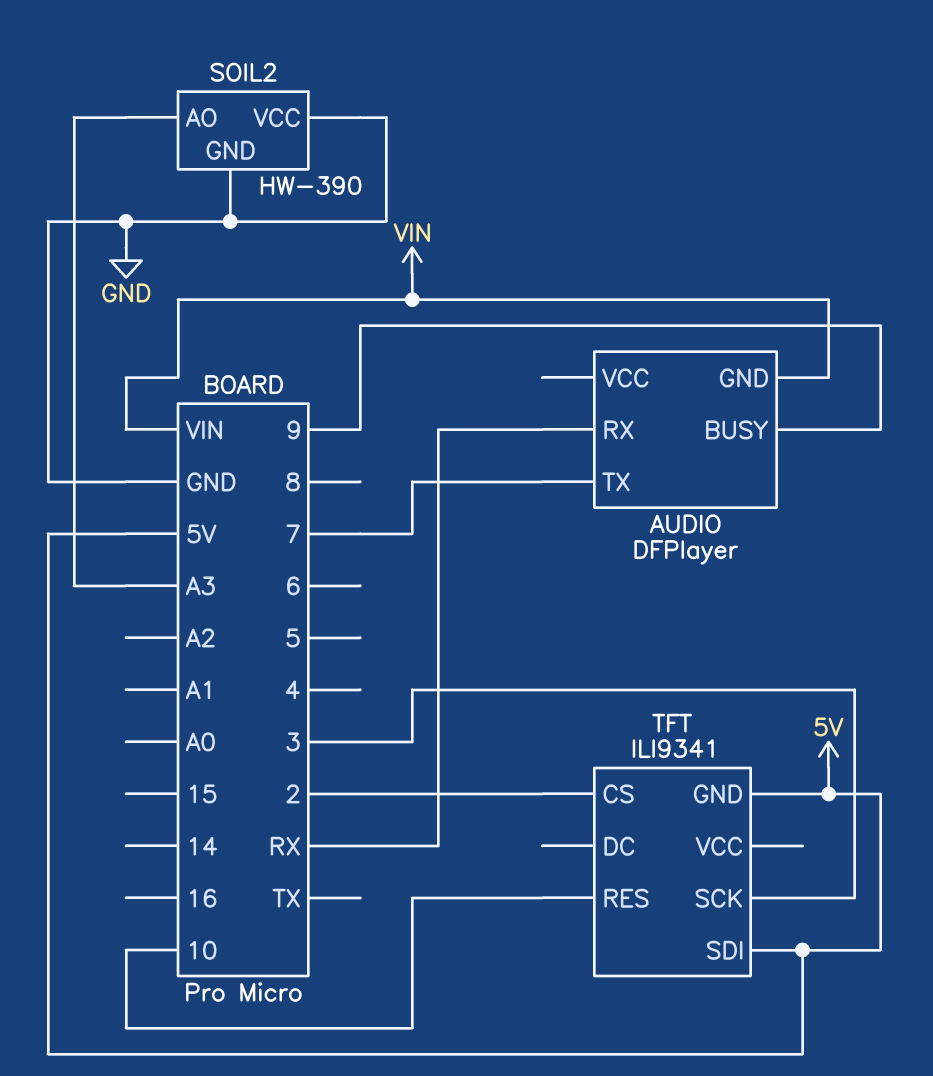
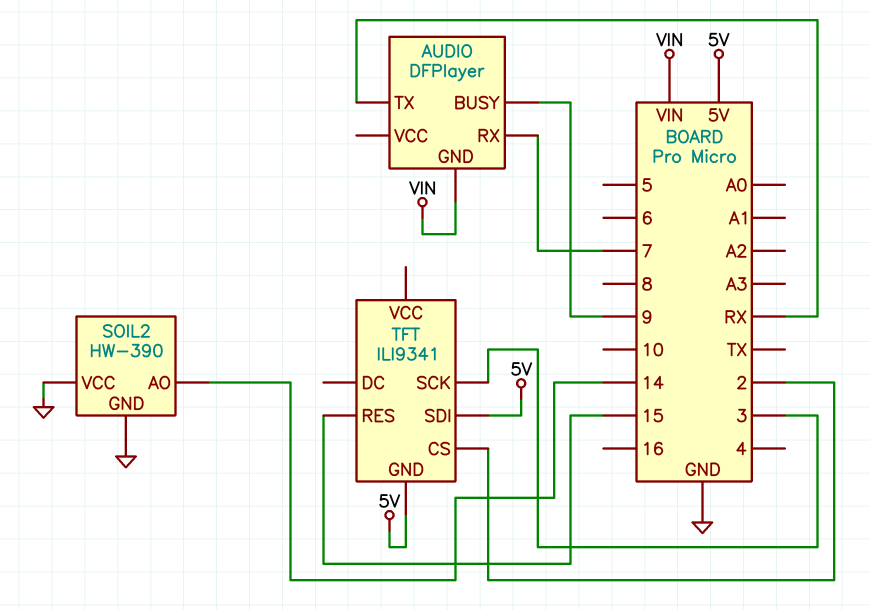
AUDIO pin RX: RX -> 7
AUDIO pin TX: 7 -> RX
SOIL2 pin AO: A3 -> 14
TFT pin RES: 10 -> 15

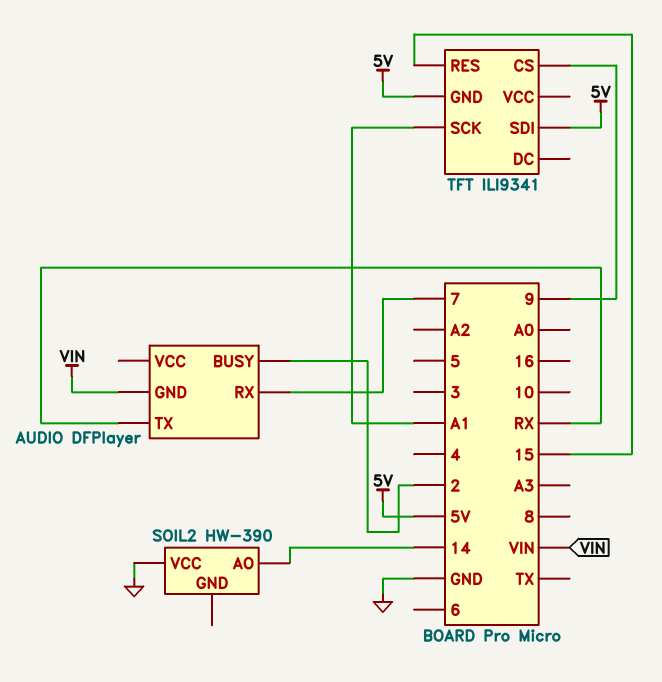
AUDIO pin BUSY: 9 -> 2
SOIL2 pin GND: GND -> none
TFT pin CS: 2 -> 9
TFT pin SCK: 3 -> A1

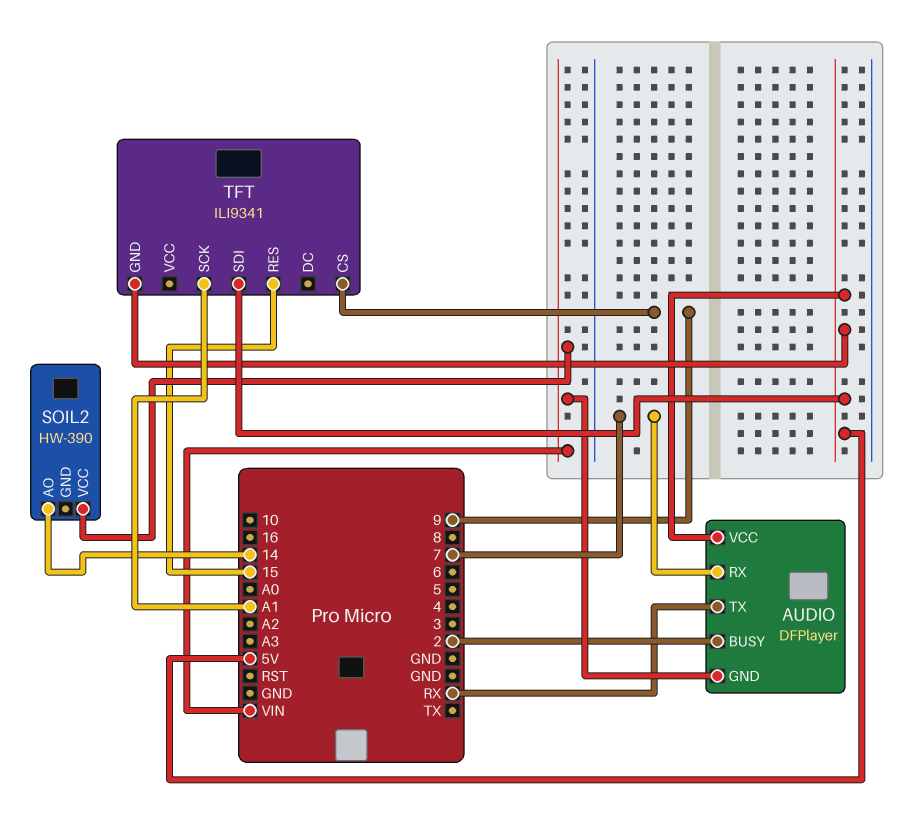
AUDIO pin VCC: none -> 5V
SOIL2 pin VCC: GND -> VIN

